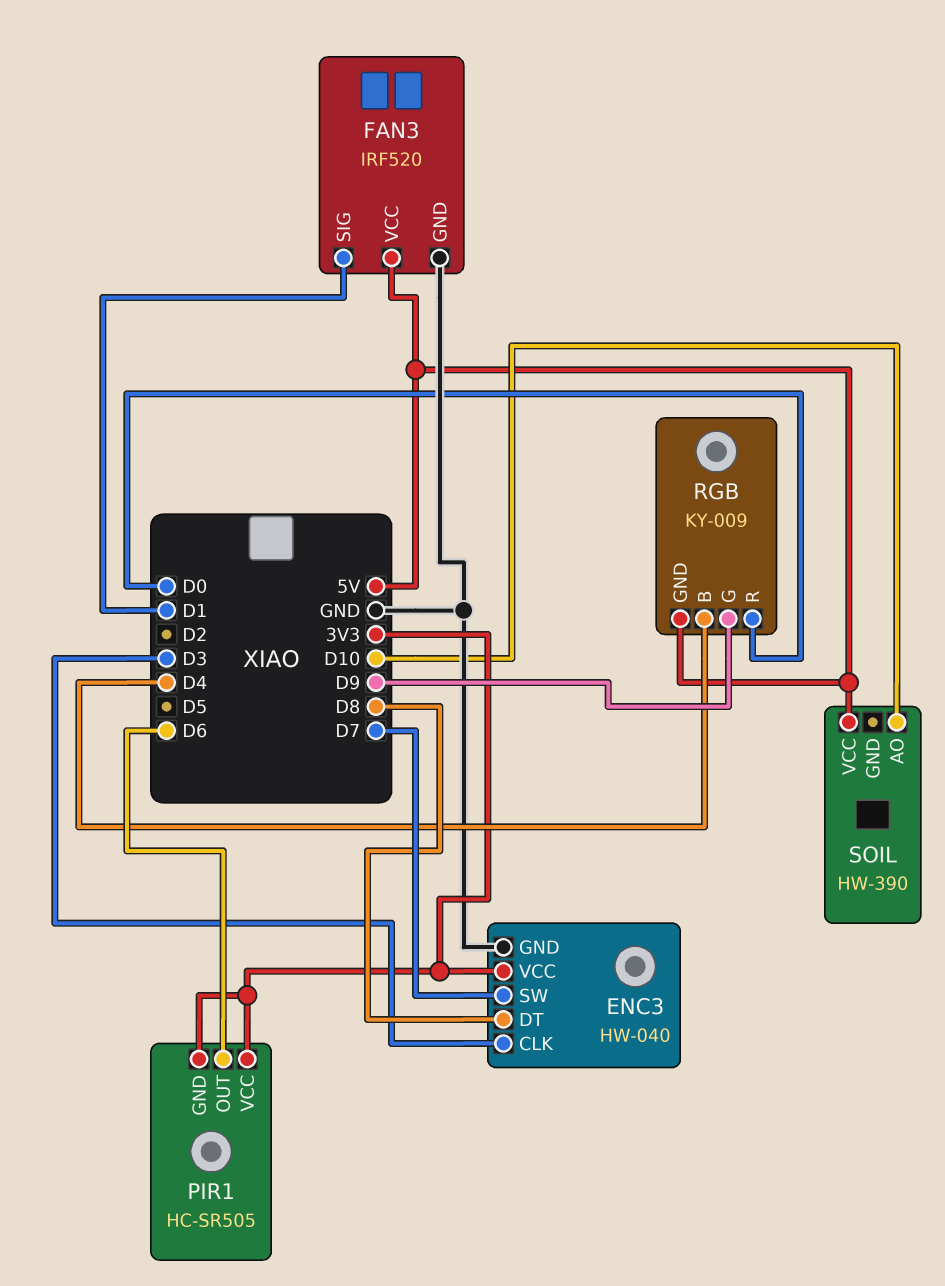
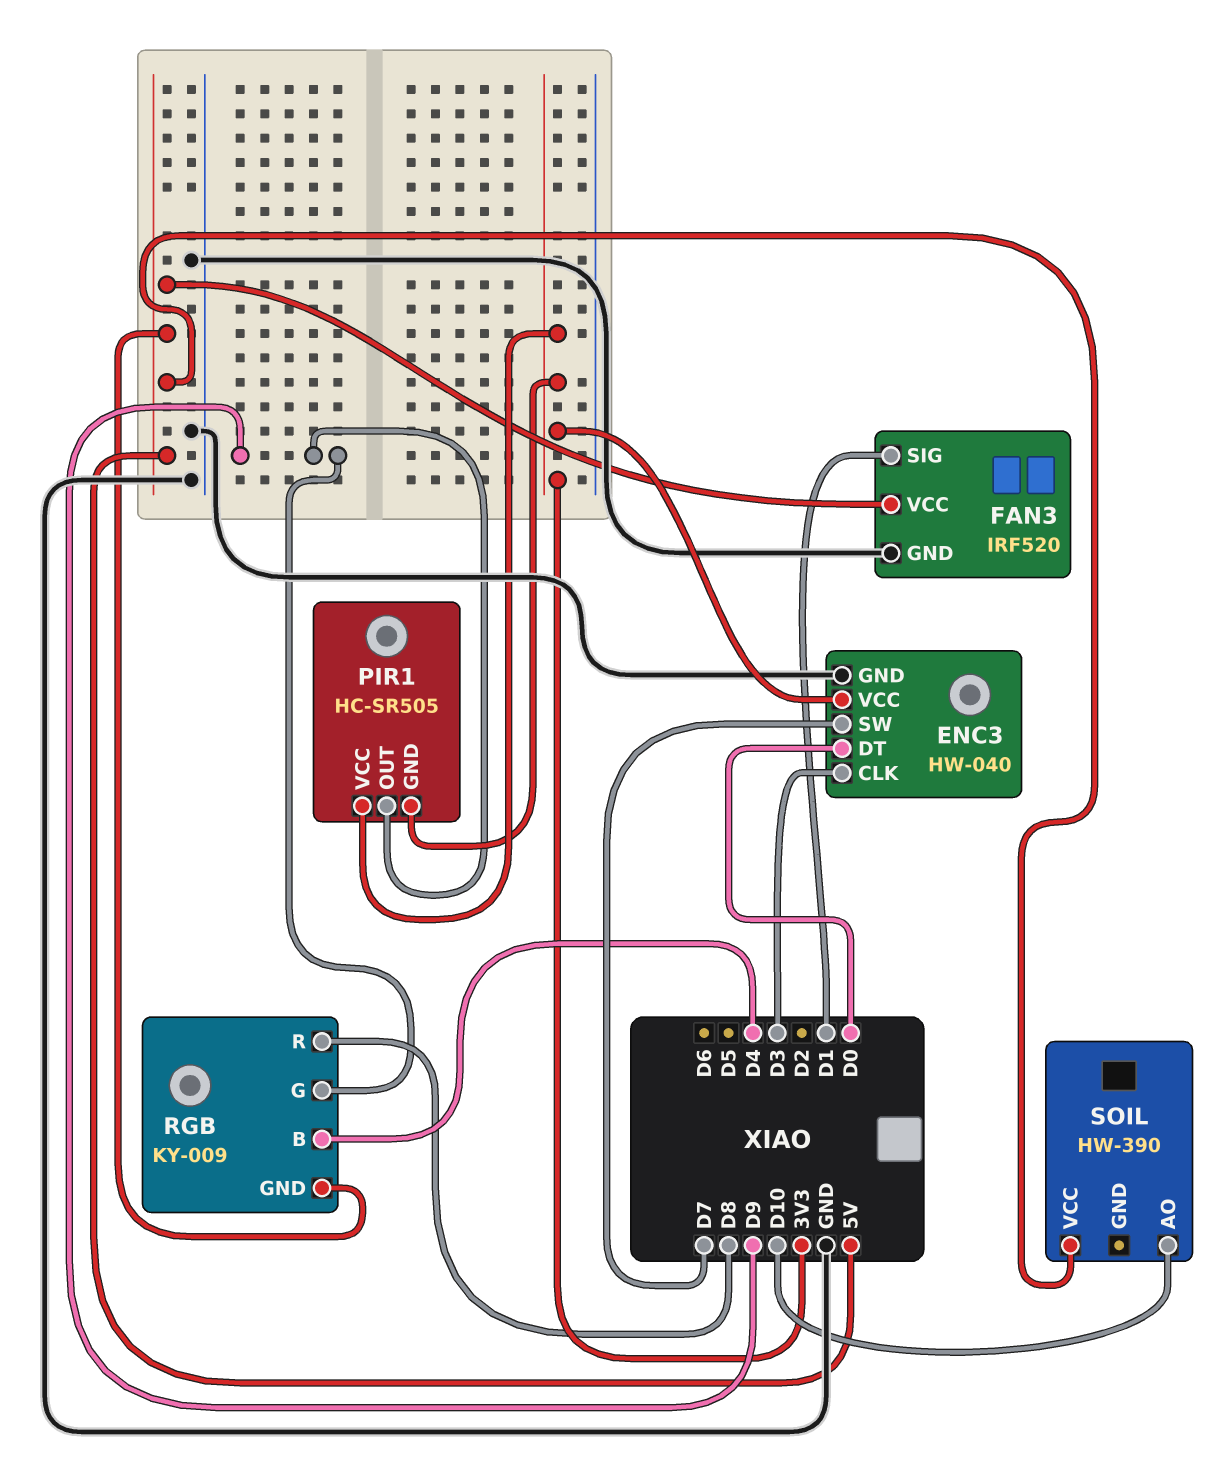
ENC3 pin DT: D8 -> D0
PIR1 pin OUT: D6 -> D9
RGB pin R: D0 -> D8

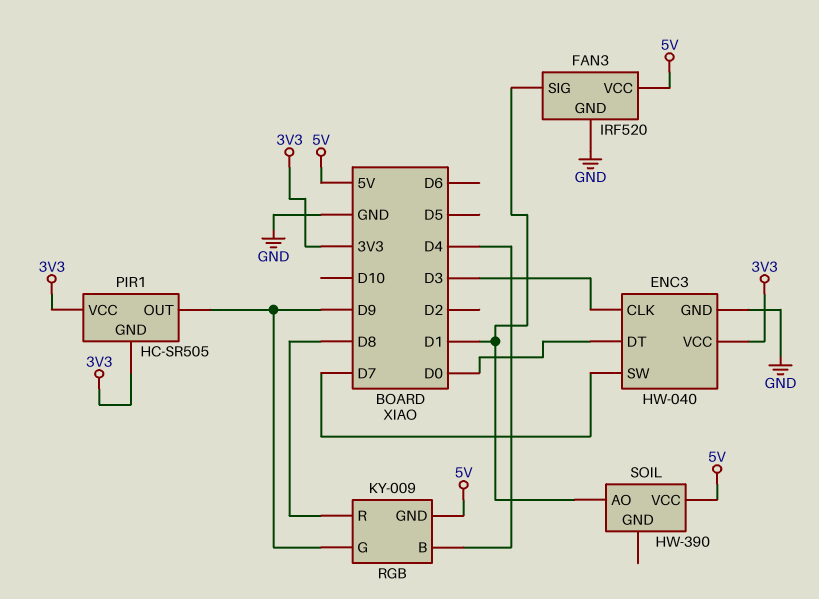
SOIL pin AO: D10 -> D1

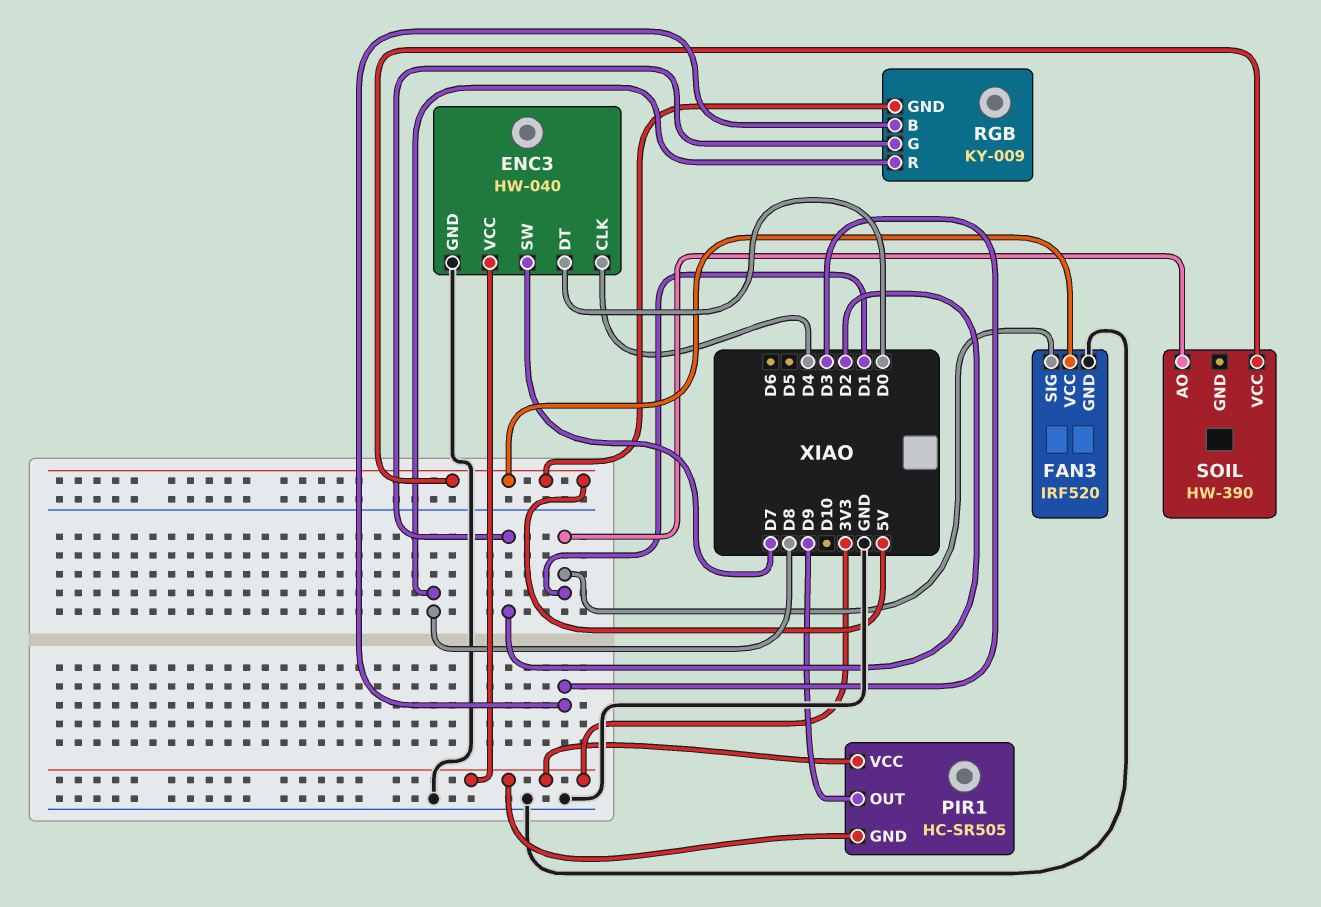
ENC3 pin CLK: D3 -> D4
RGB pin B: D4 -> D3
RGB pin G: D9 -> D2

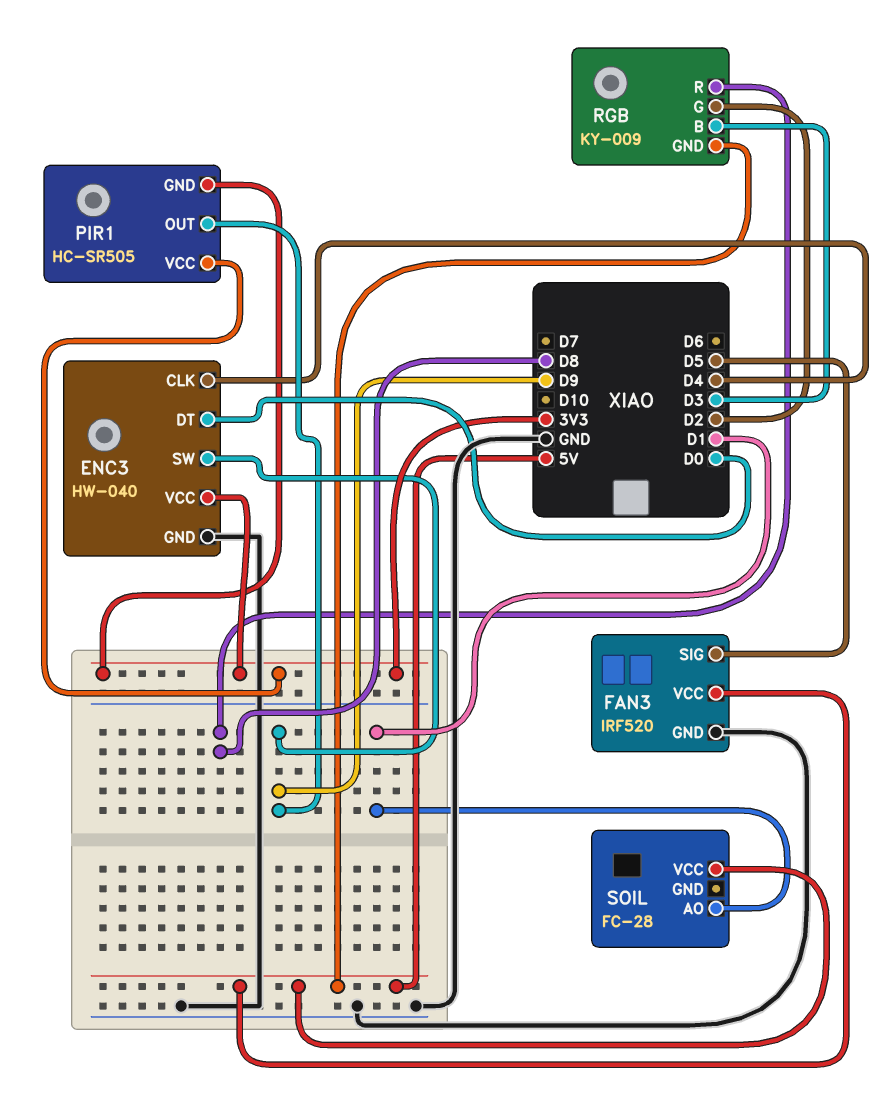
ENC3 pin SW: D7 -> D9
FAN3 pin SIG: D1 -> D5
SOIL: HW-390 -> FC-28

